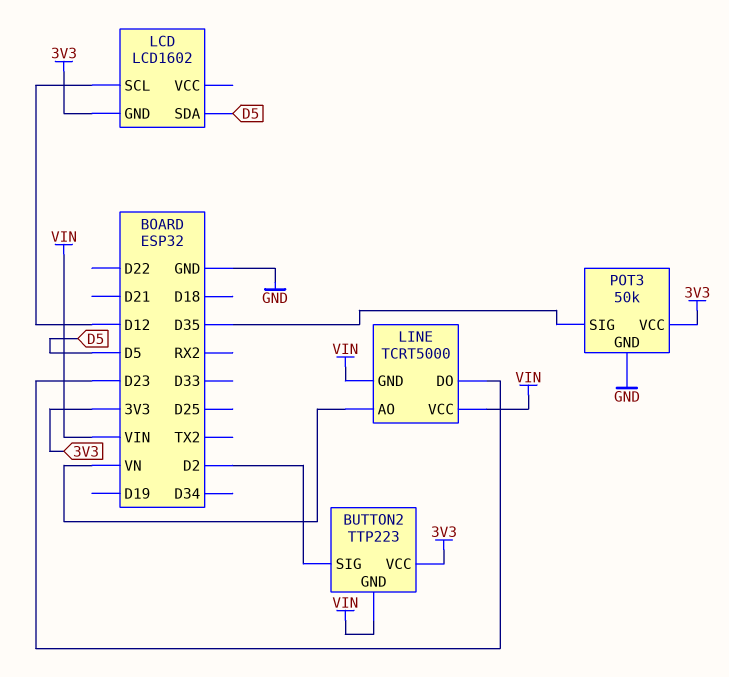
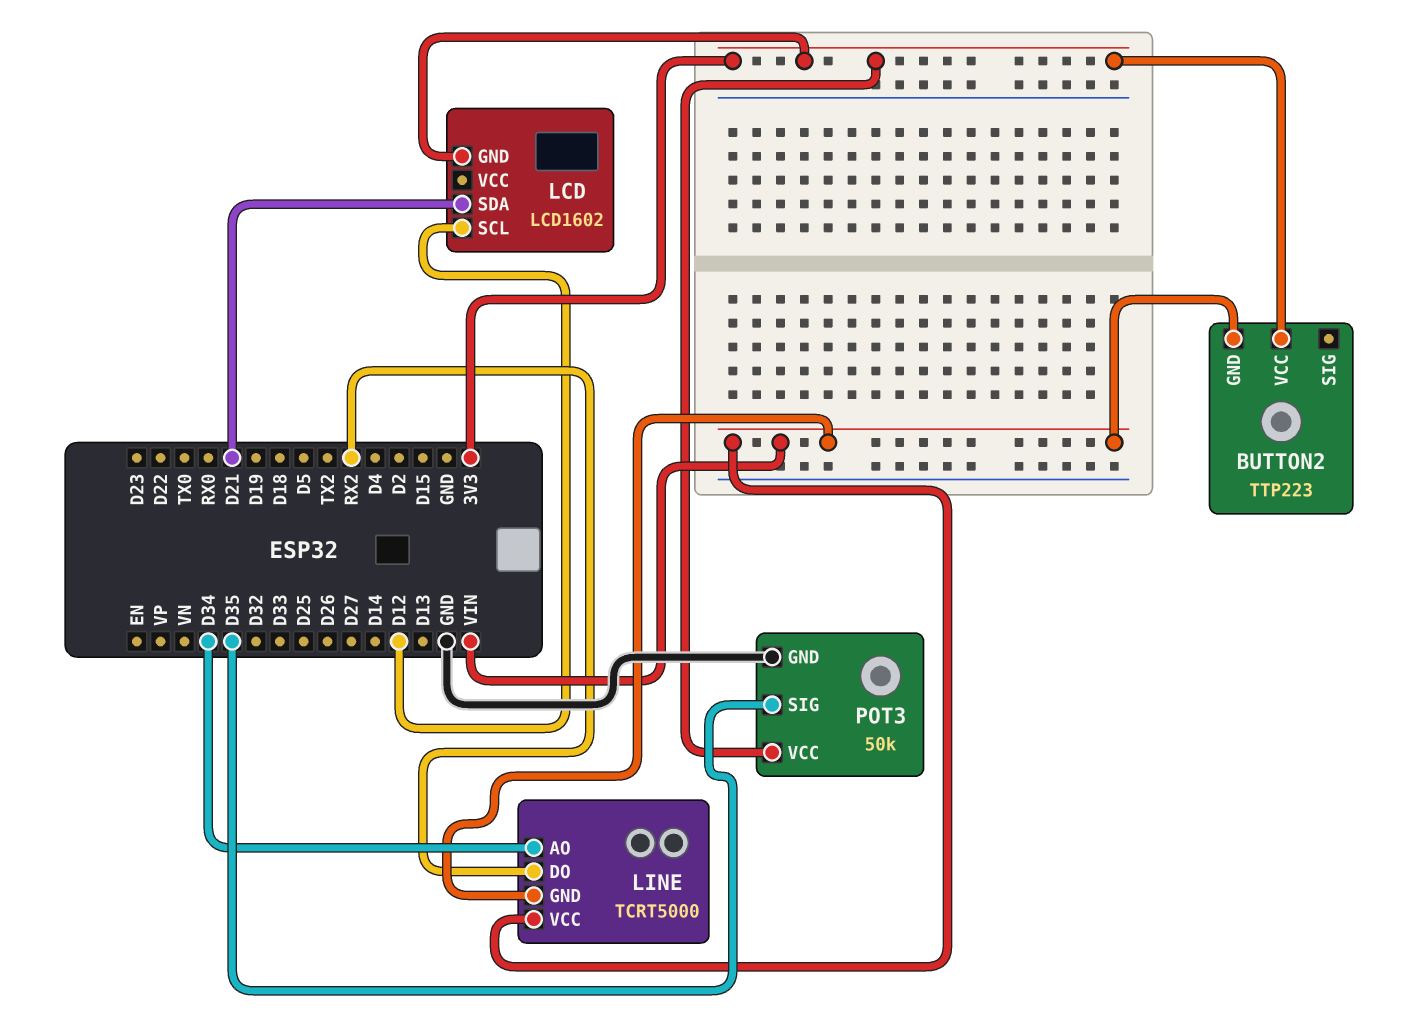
BUTTON2 pin SIG: D2 -> none
LCD pin SDA: D5 -> D21
LINE pin AO: VN -> D34
LINE pin DO: D23 -> RX2

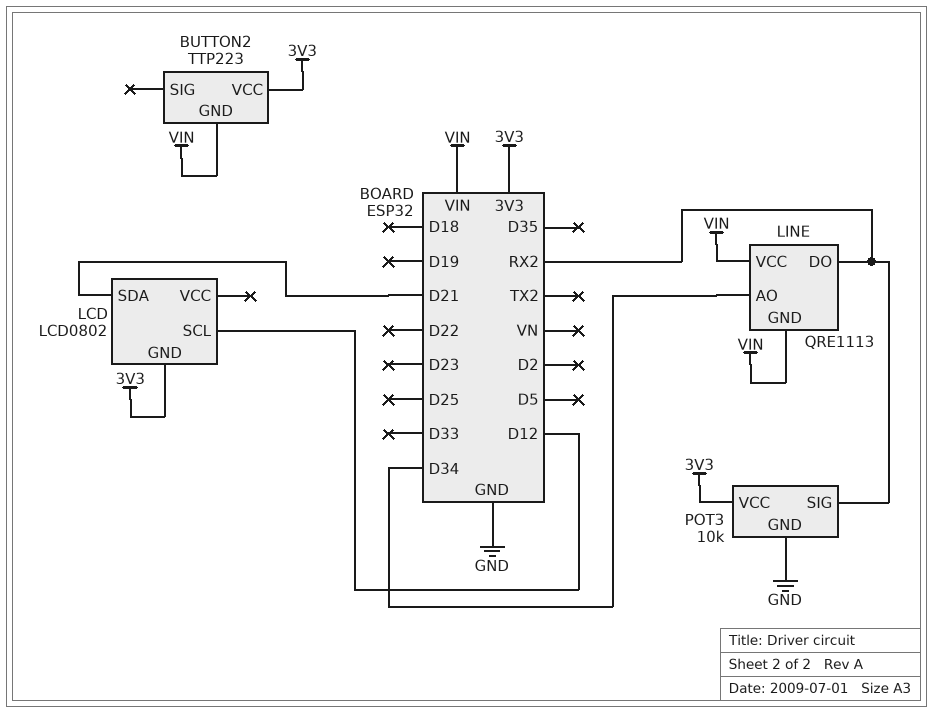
LCD: LCD1602 -> LCD0802
LINE: TCRT5000 -> QRE1113
POT3: 50k -> 10k
POT3 pin SIG: D35 -> RX2

